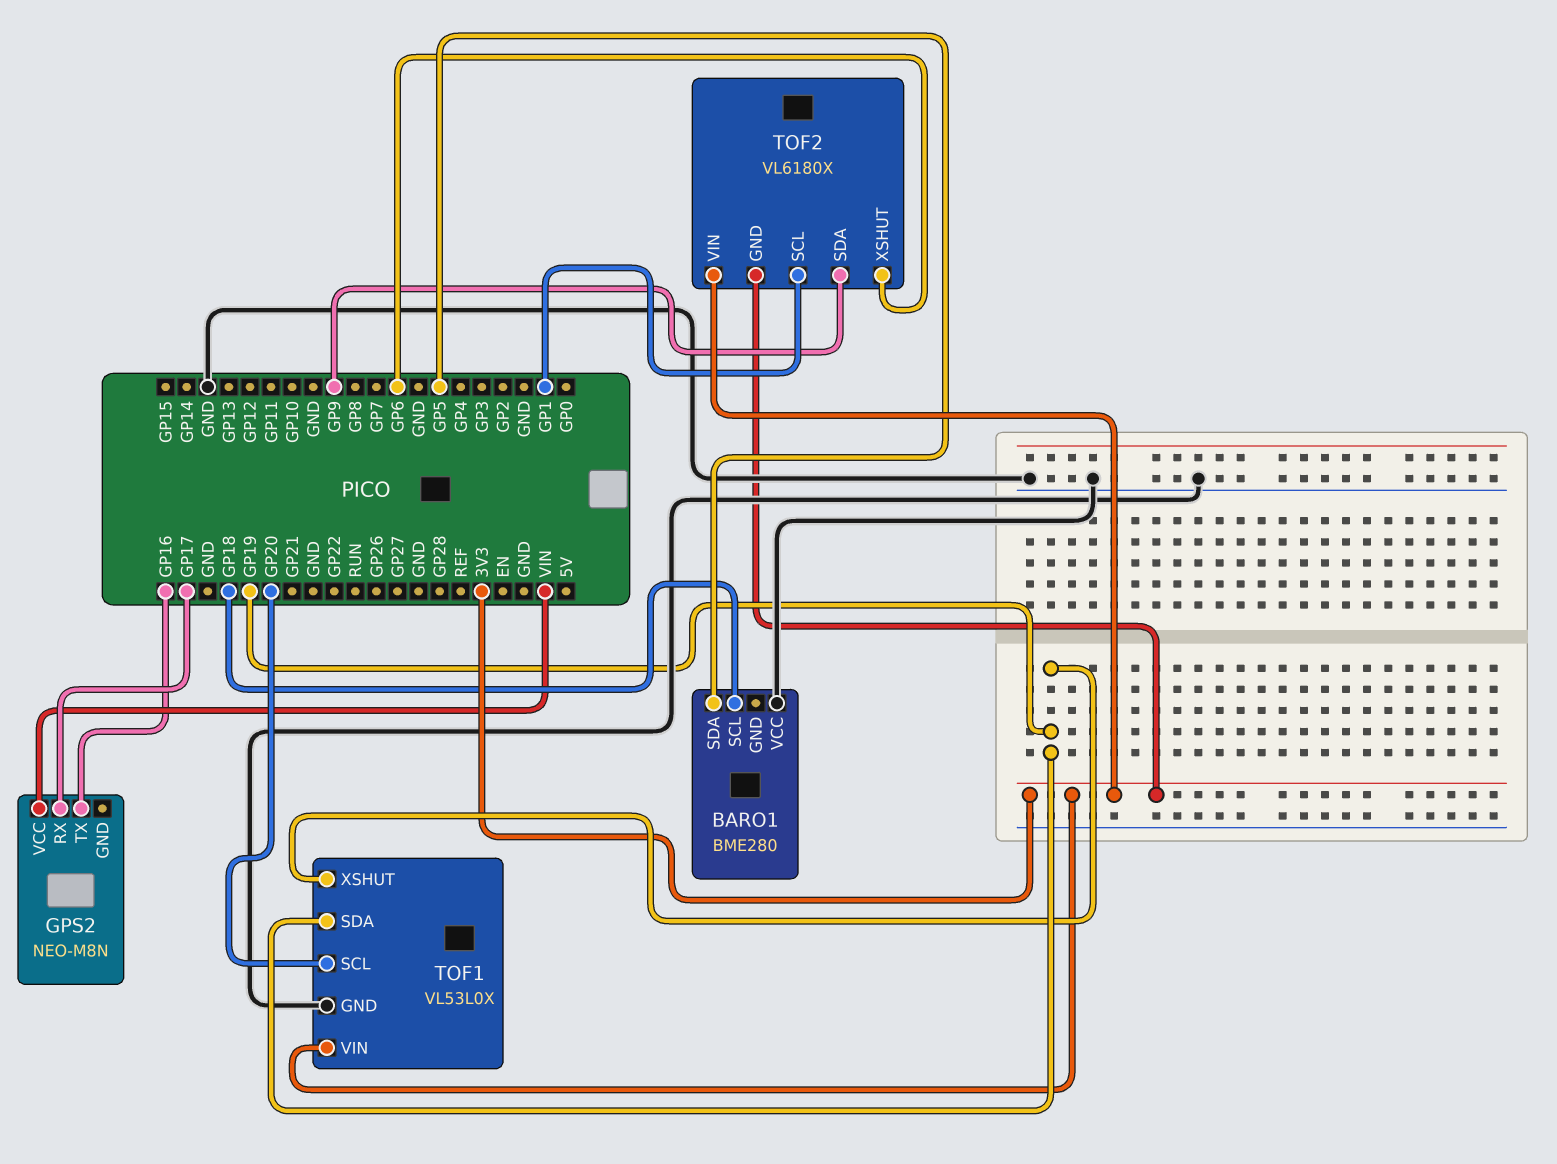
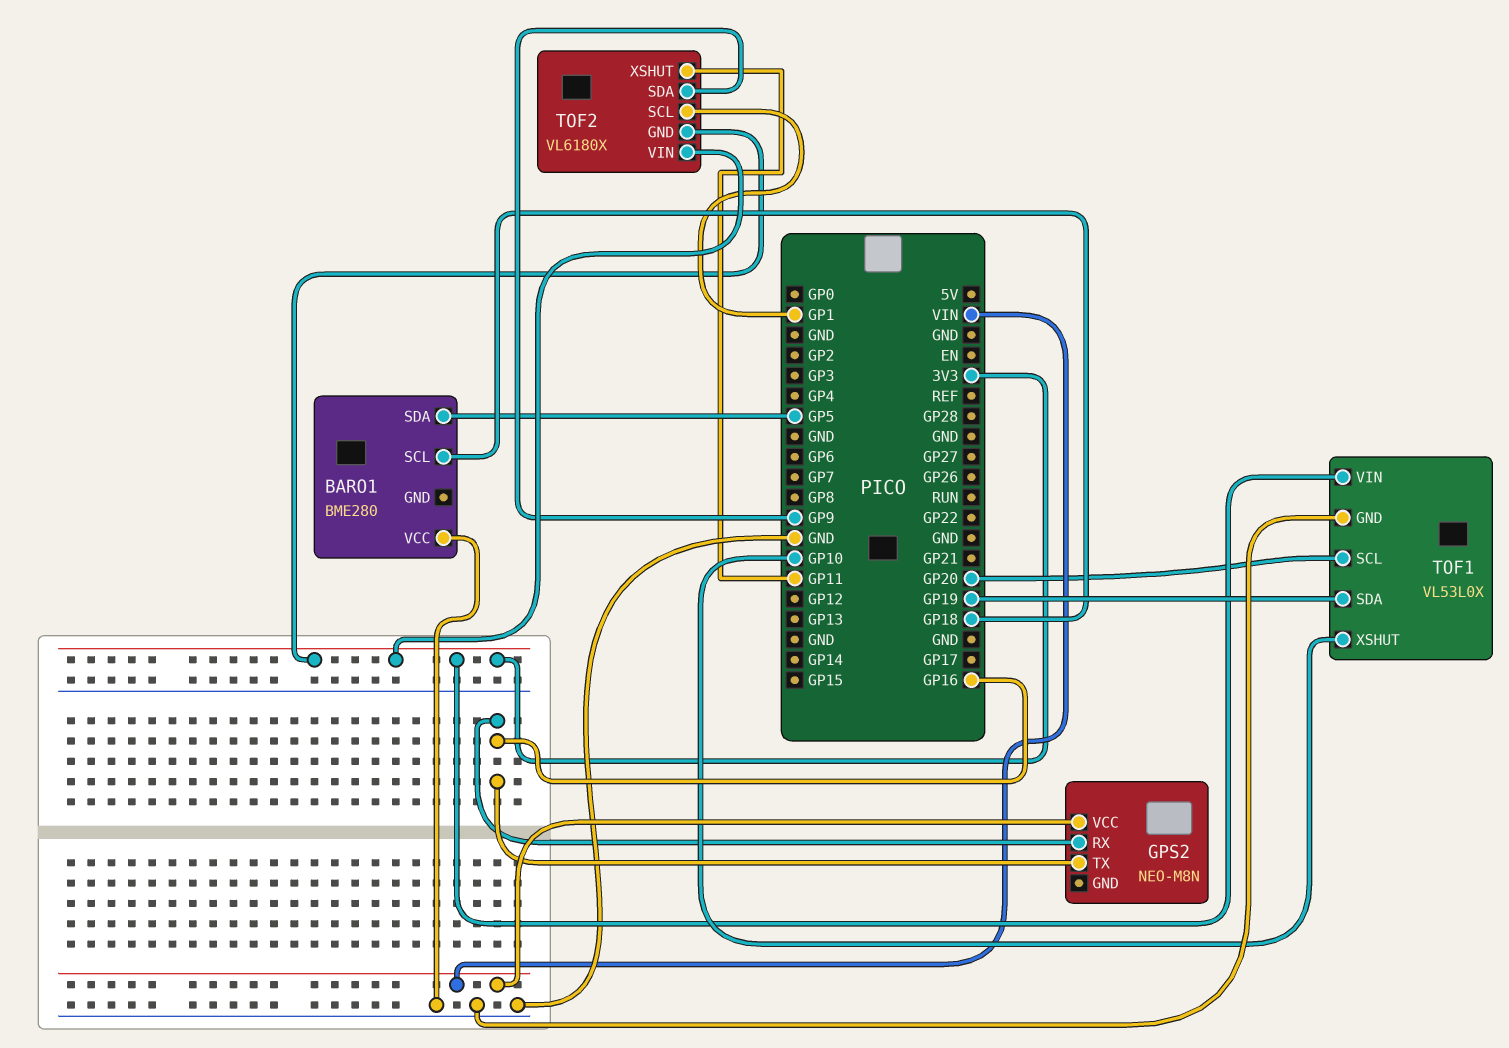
GPS2 pin RX: GP17 -> GP16
TOF1 pin XSHUT: GP19 -> GP10
TOF2 pin XSHUT: GP6 -> GP11

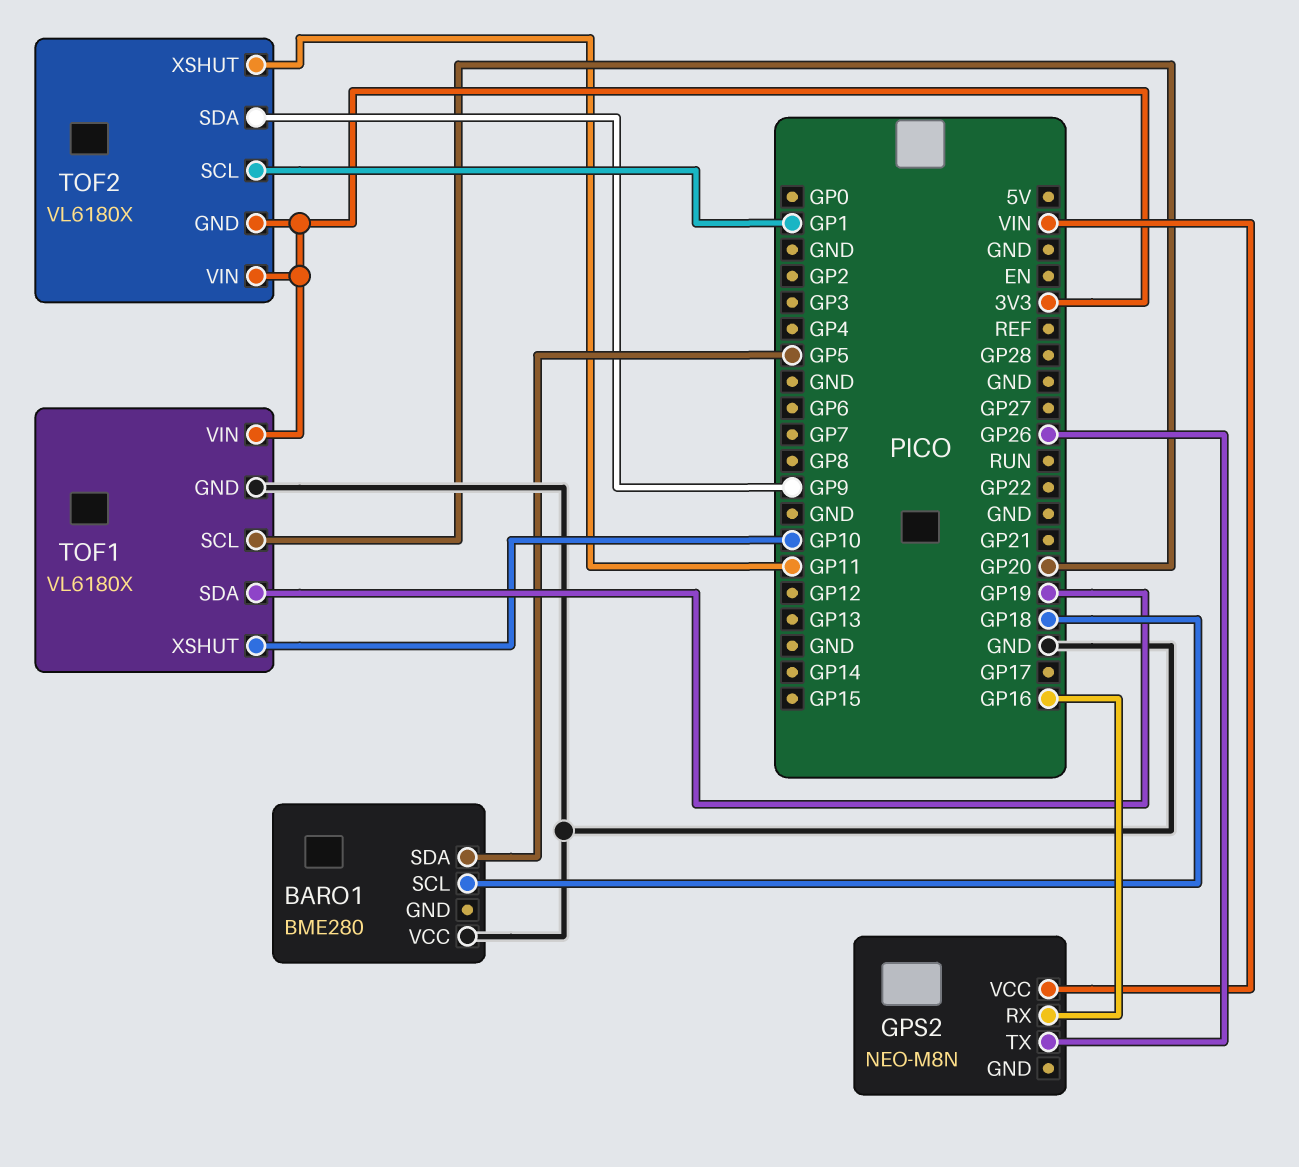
GPS2 pin TX: GP16 -> GP26
TOF1: VL53L0X -> VL6180X

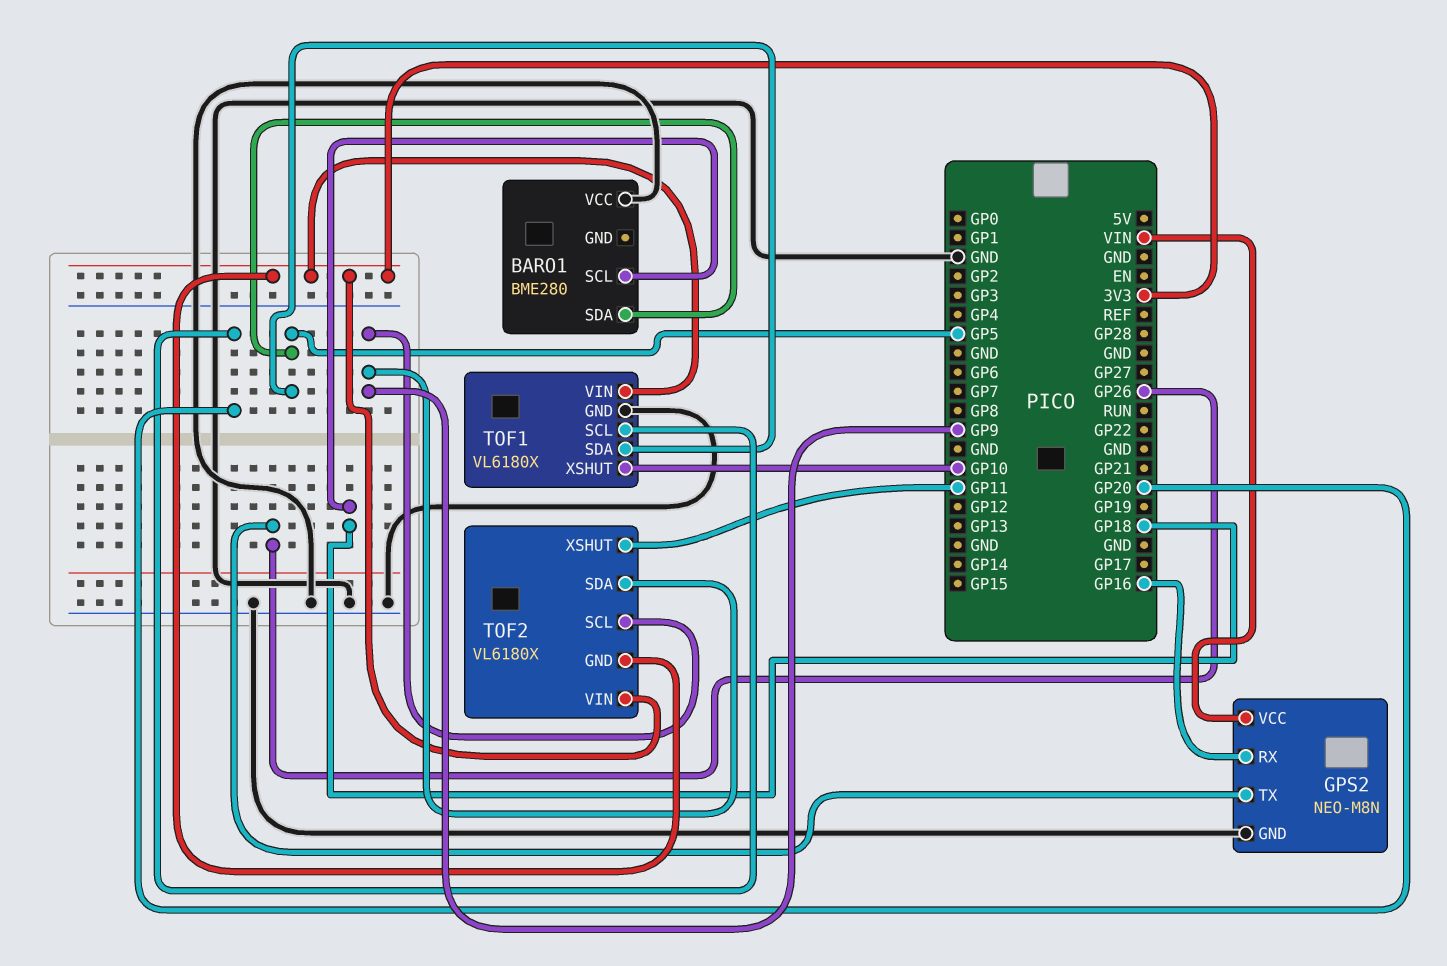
GPS2 pin GND: none -> GND
TOF1 pin SDA: GP19 -> GP5
TOF2 pin SCL: GP1 -> GP9

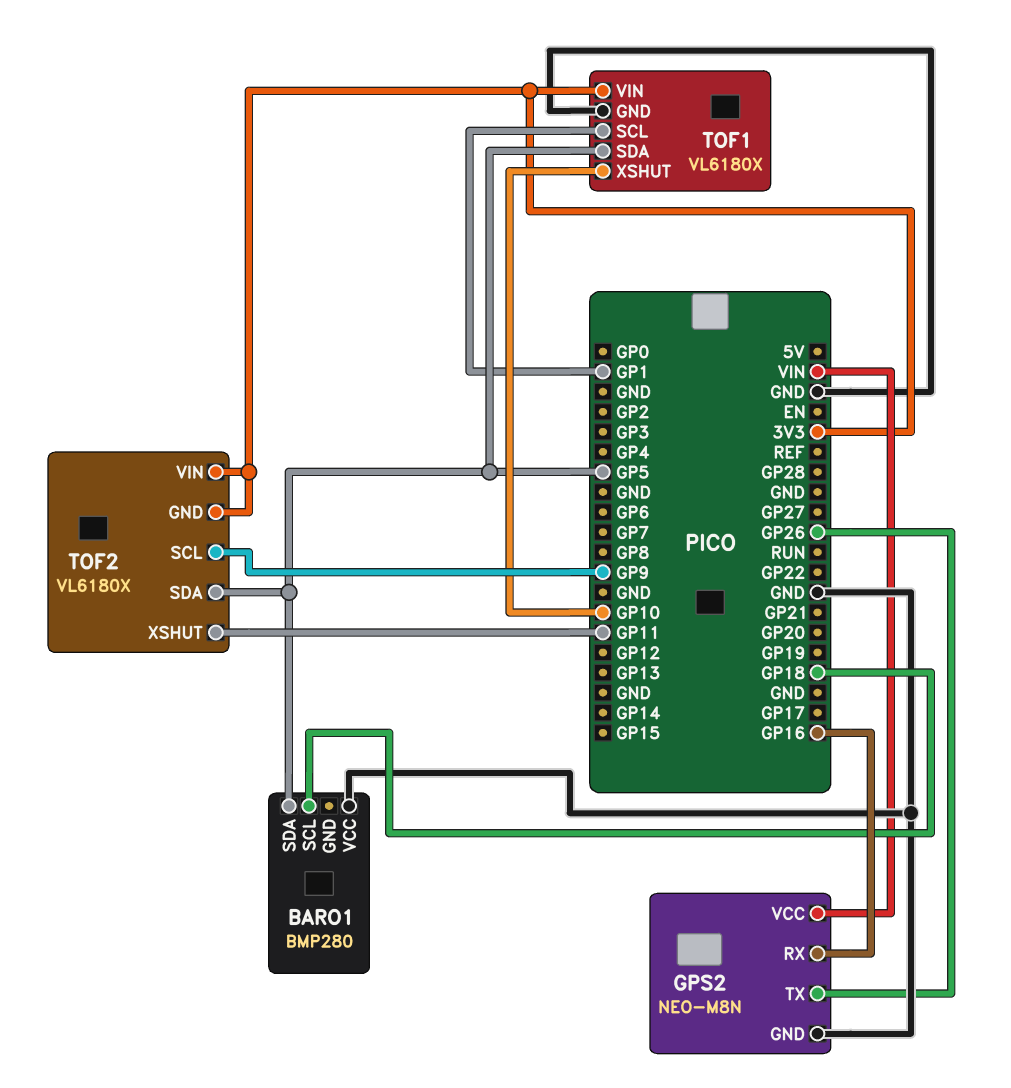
BARO1: BME280 -> BMP280
TOF1 pin SCL: GP20 -> GP1
TOF2 pin SDA: GP9 -> GP5

